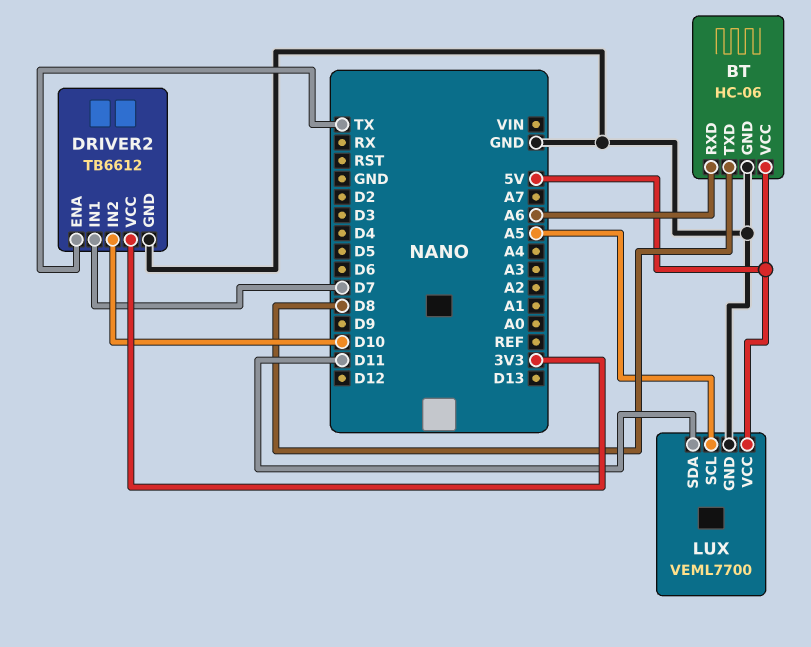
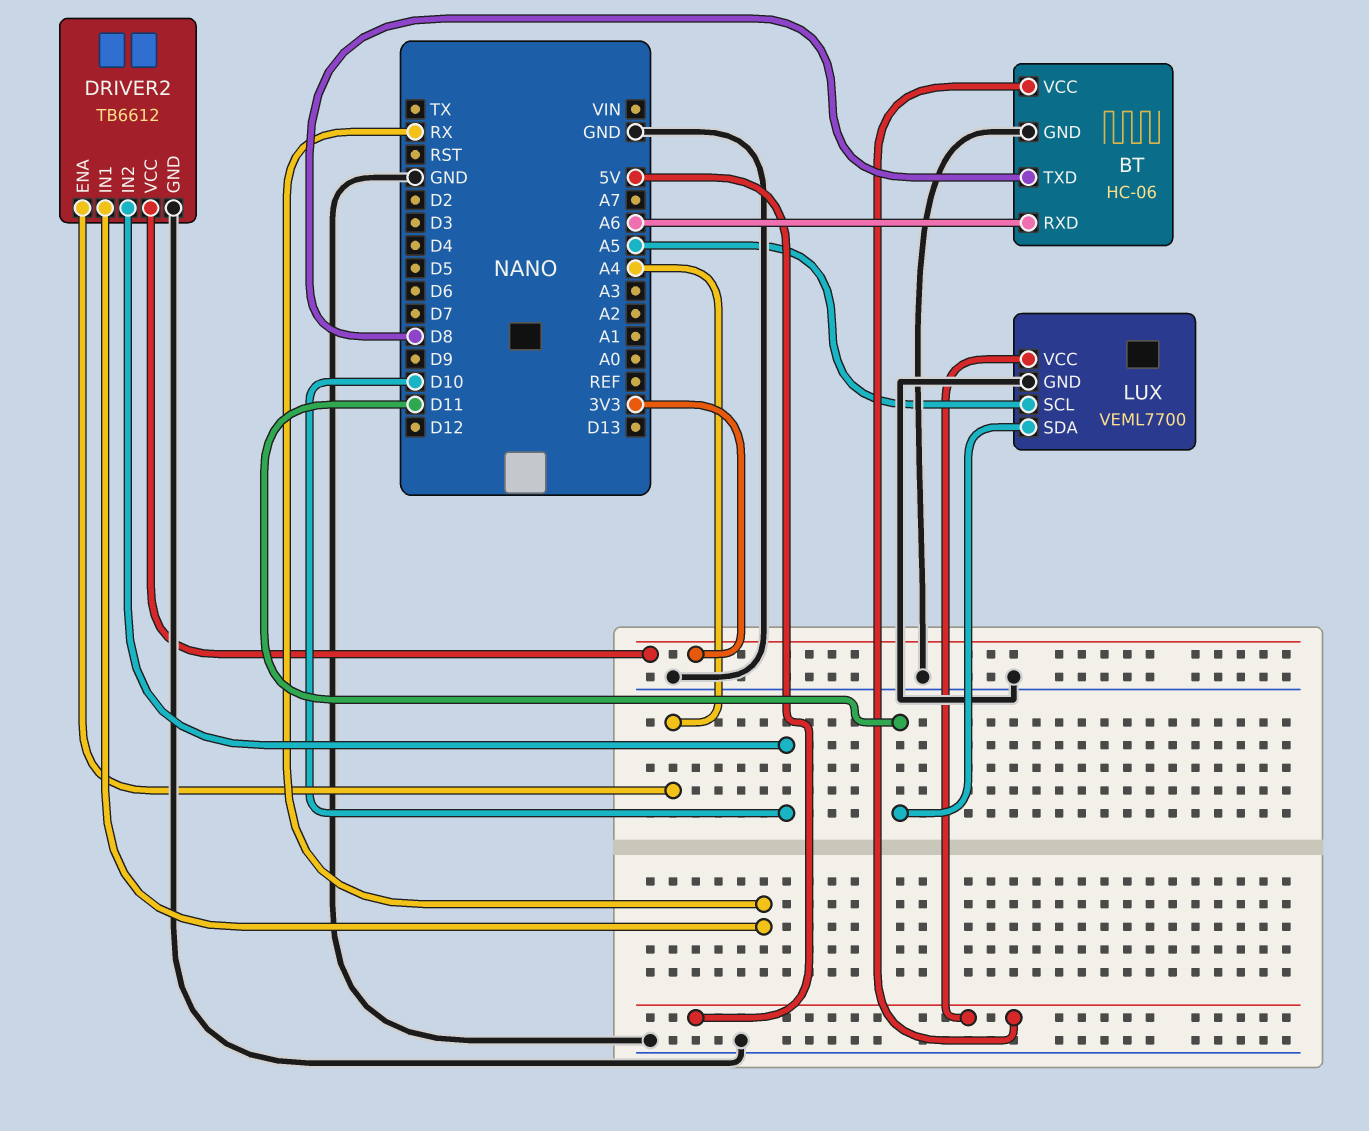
DRIVER2 pin ENA: TX -> A4
DRIVER2 pin IN1: D7 -> RX

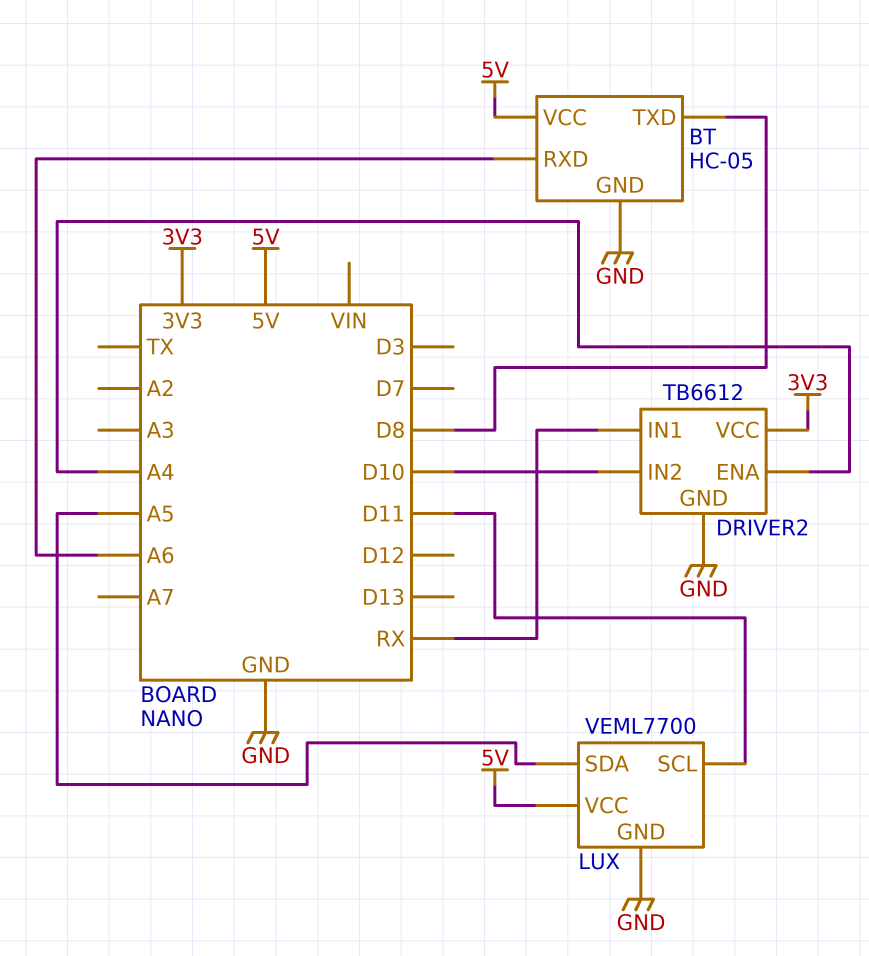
BT: HC-06 -> HC-05
LUX pin SCL: A5 -> D11
LUX pin SDA: D11 -> A5

